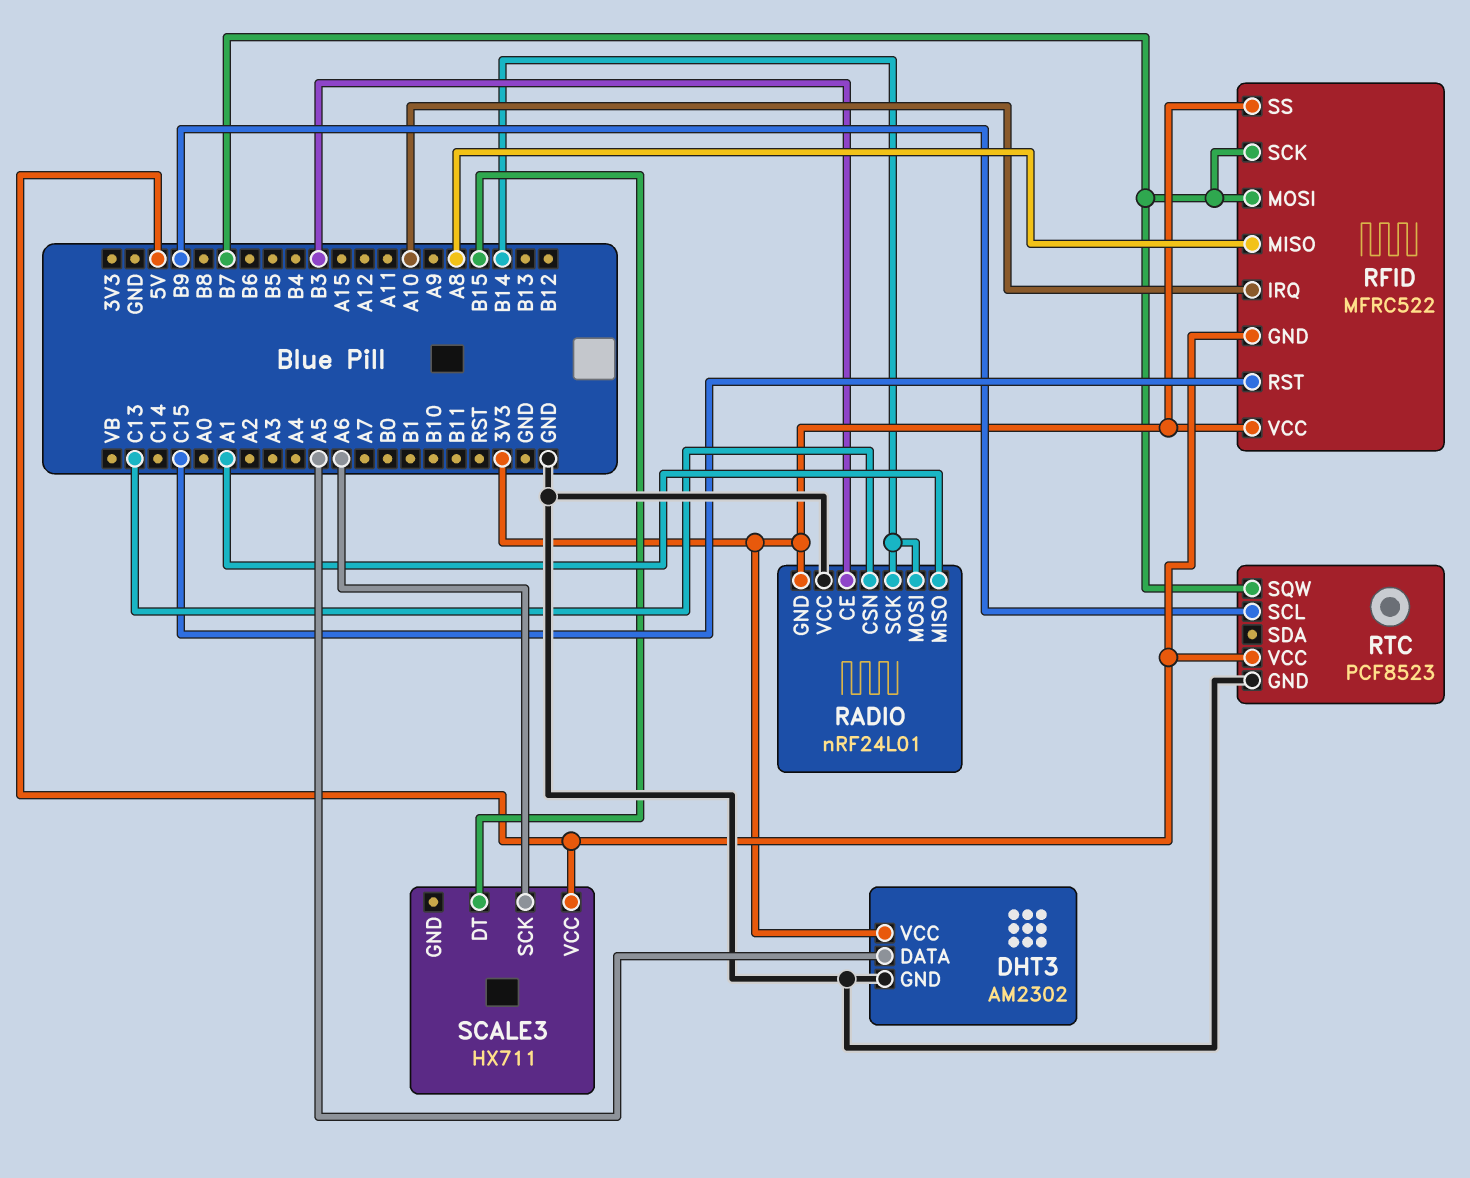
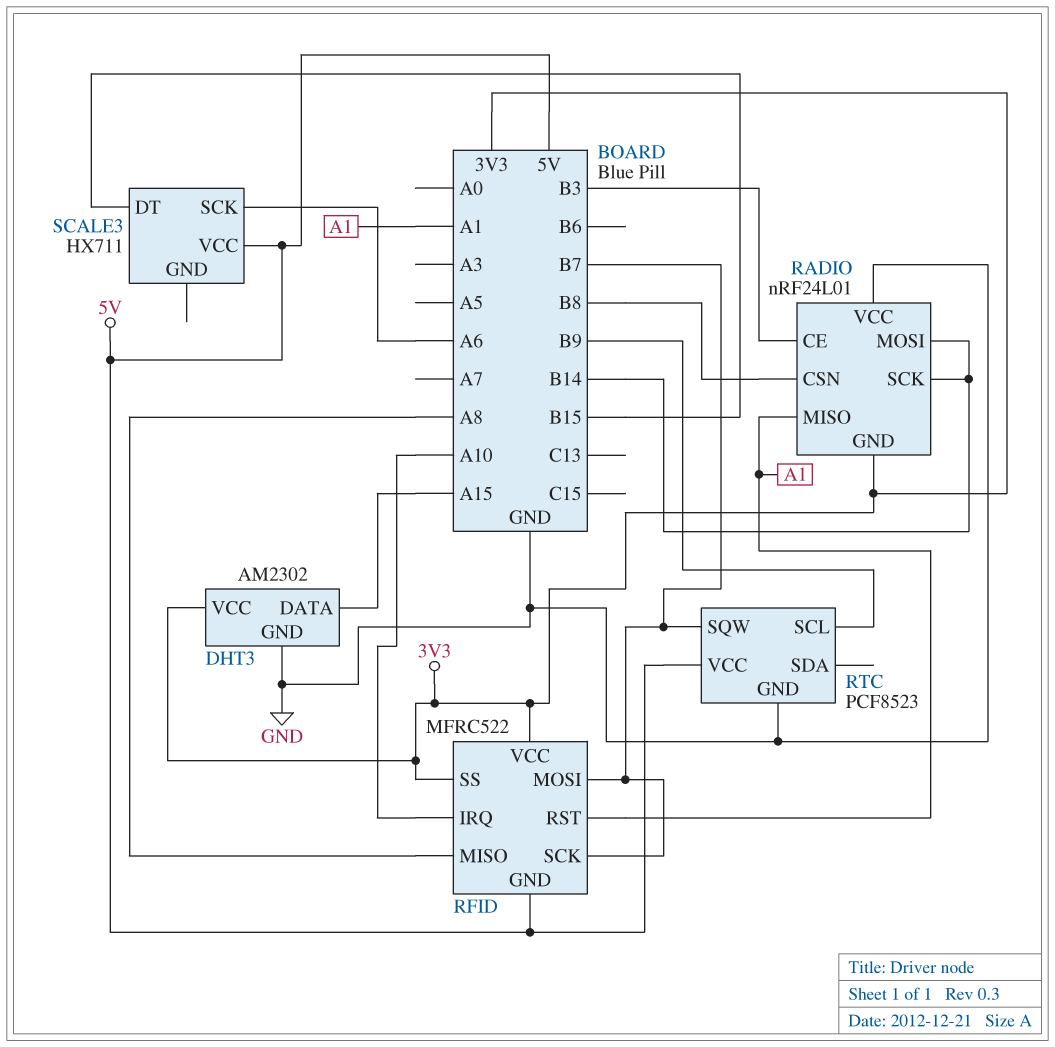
DHT3 pin DATA: A5 -> A15
RADIO pin CSN: C13 -> B8
RFID pin RST: C15 -> A1

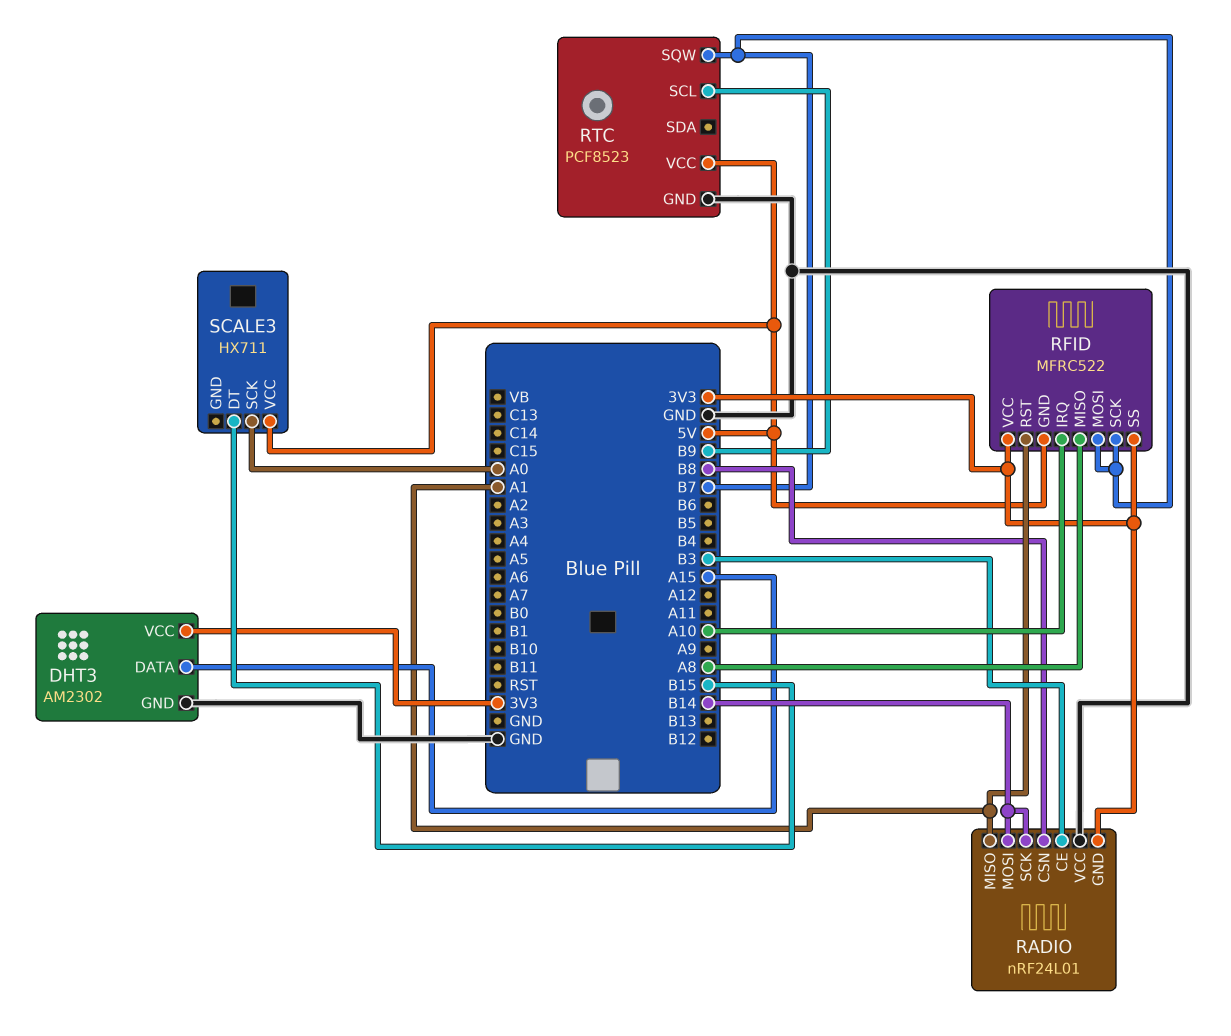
SCALE3 pin SCK: A6 -> A0

